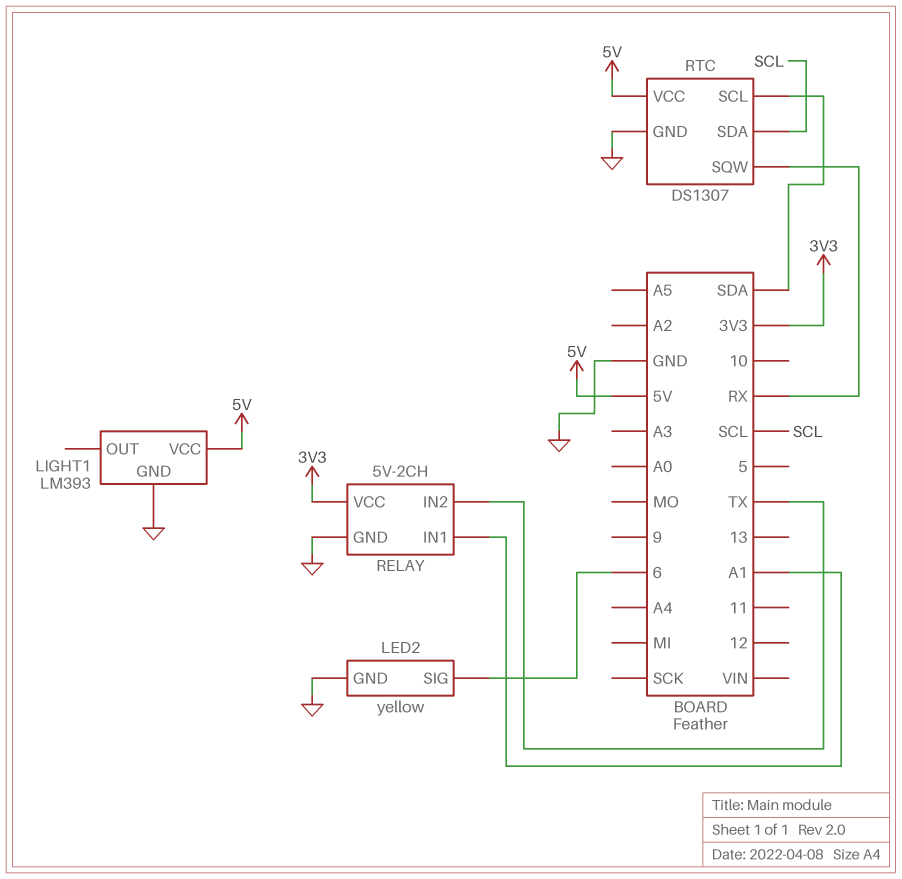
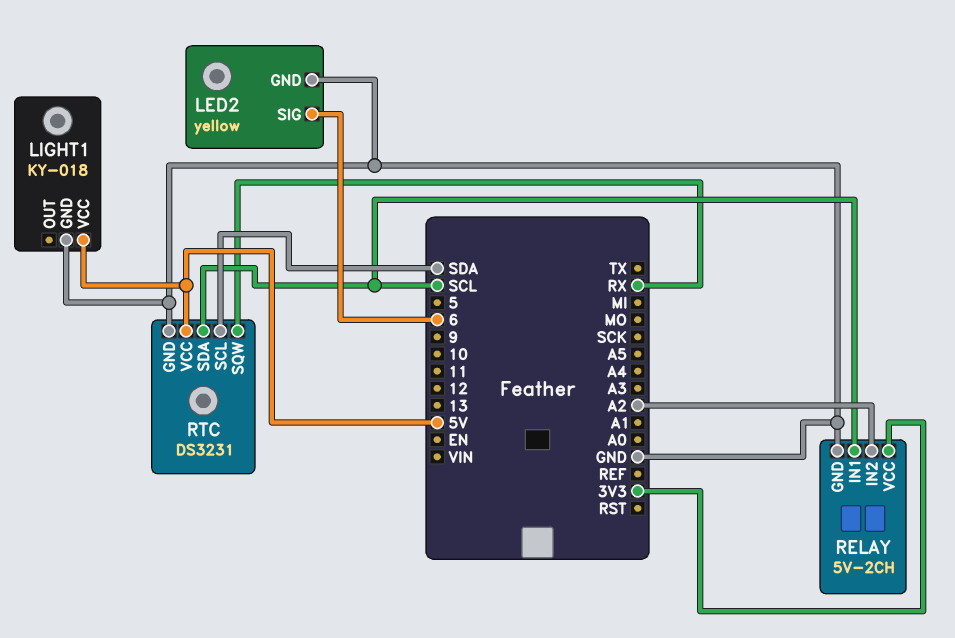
LIGHT1: LM393 -> KY-018
RELAY pin IN1: A1 -> SCL
RELAY pin IN2: TX -> A2
RTC: DS1307 -> DS3231

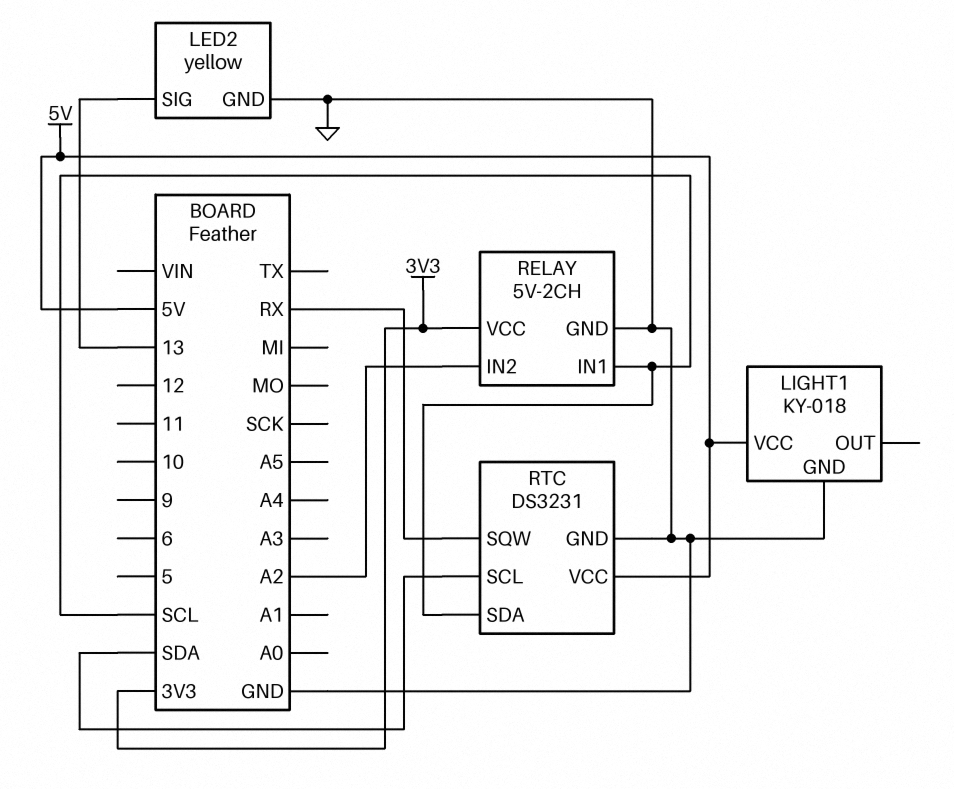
LED2 pin SIG: 6 -> 13

